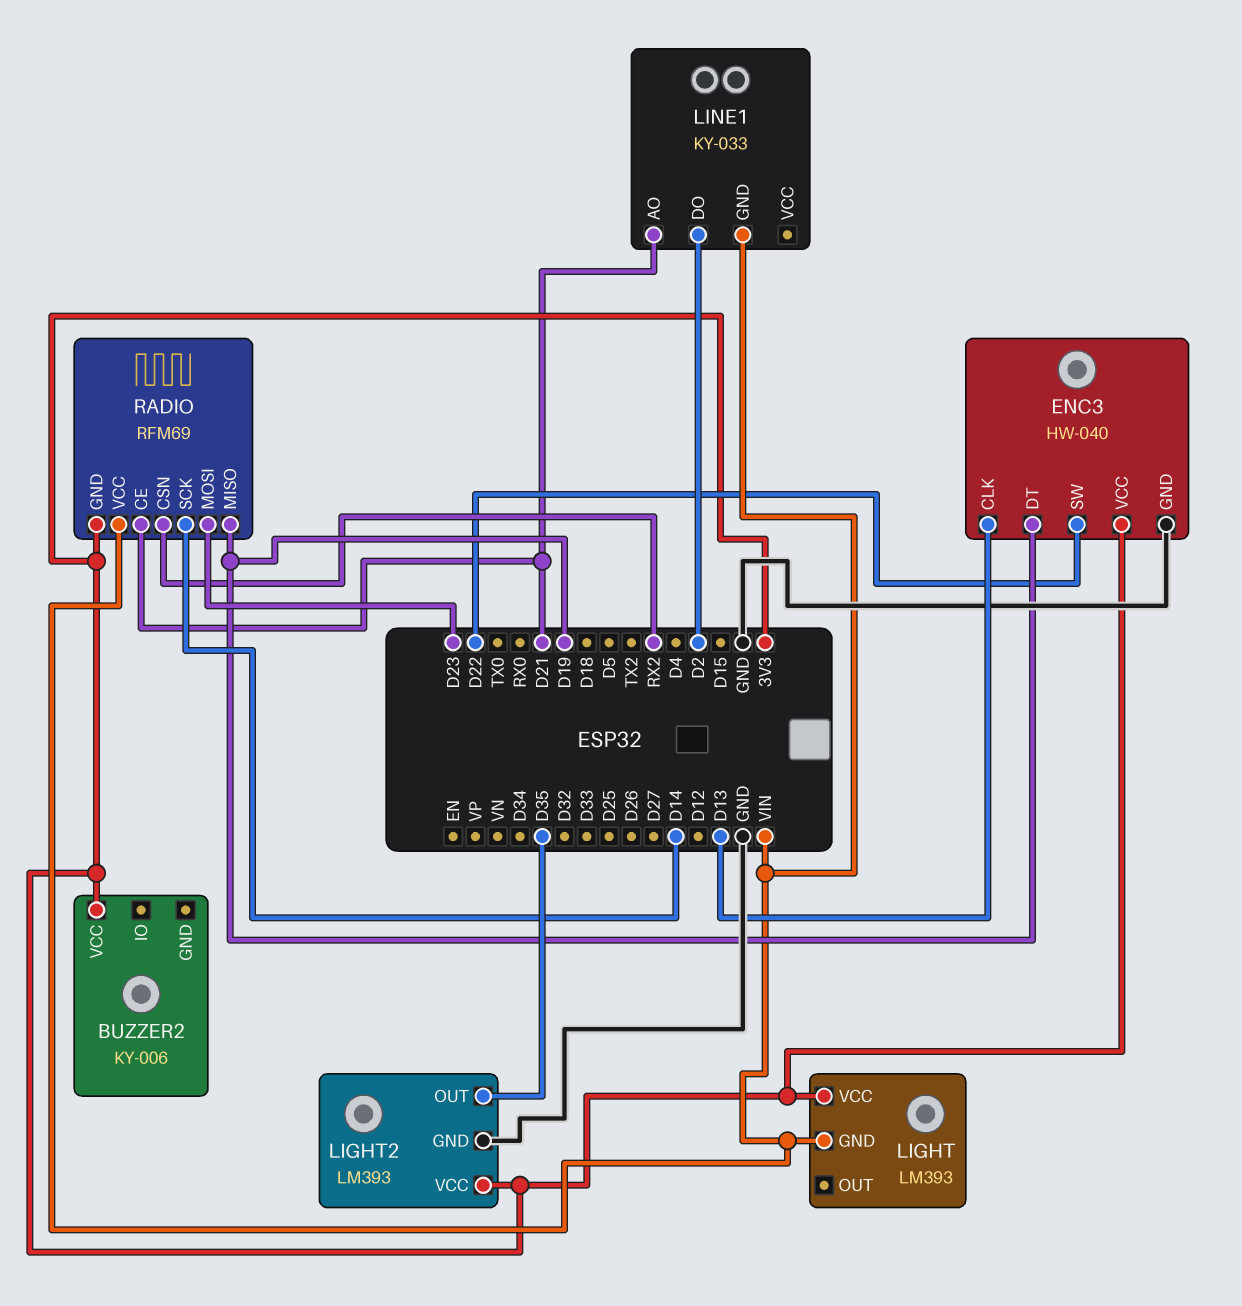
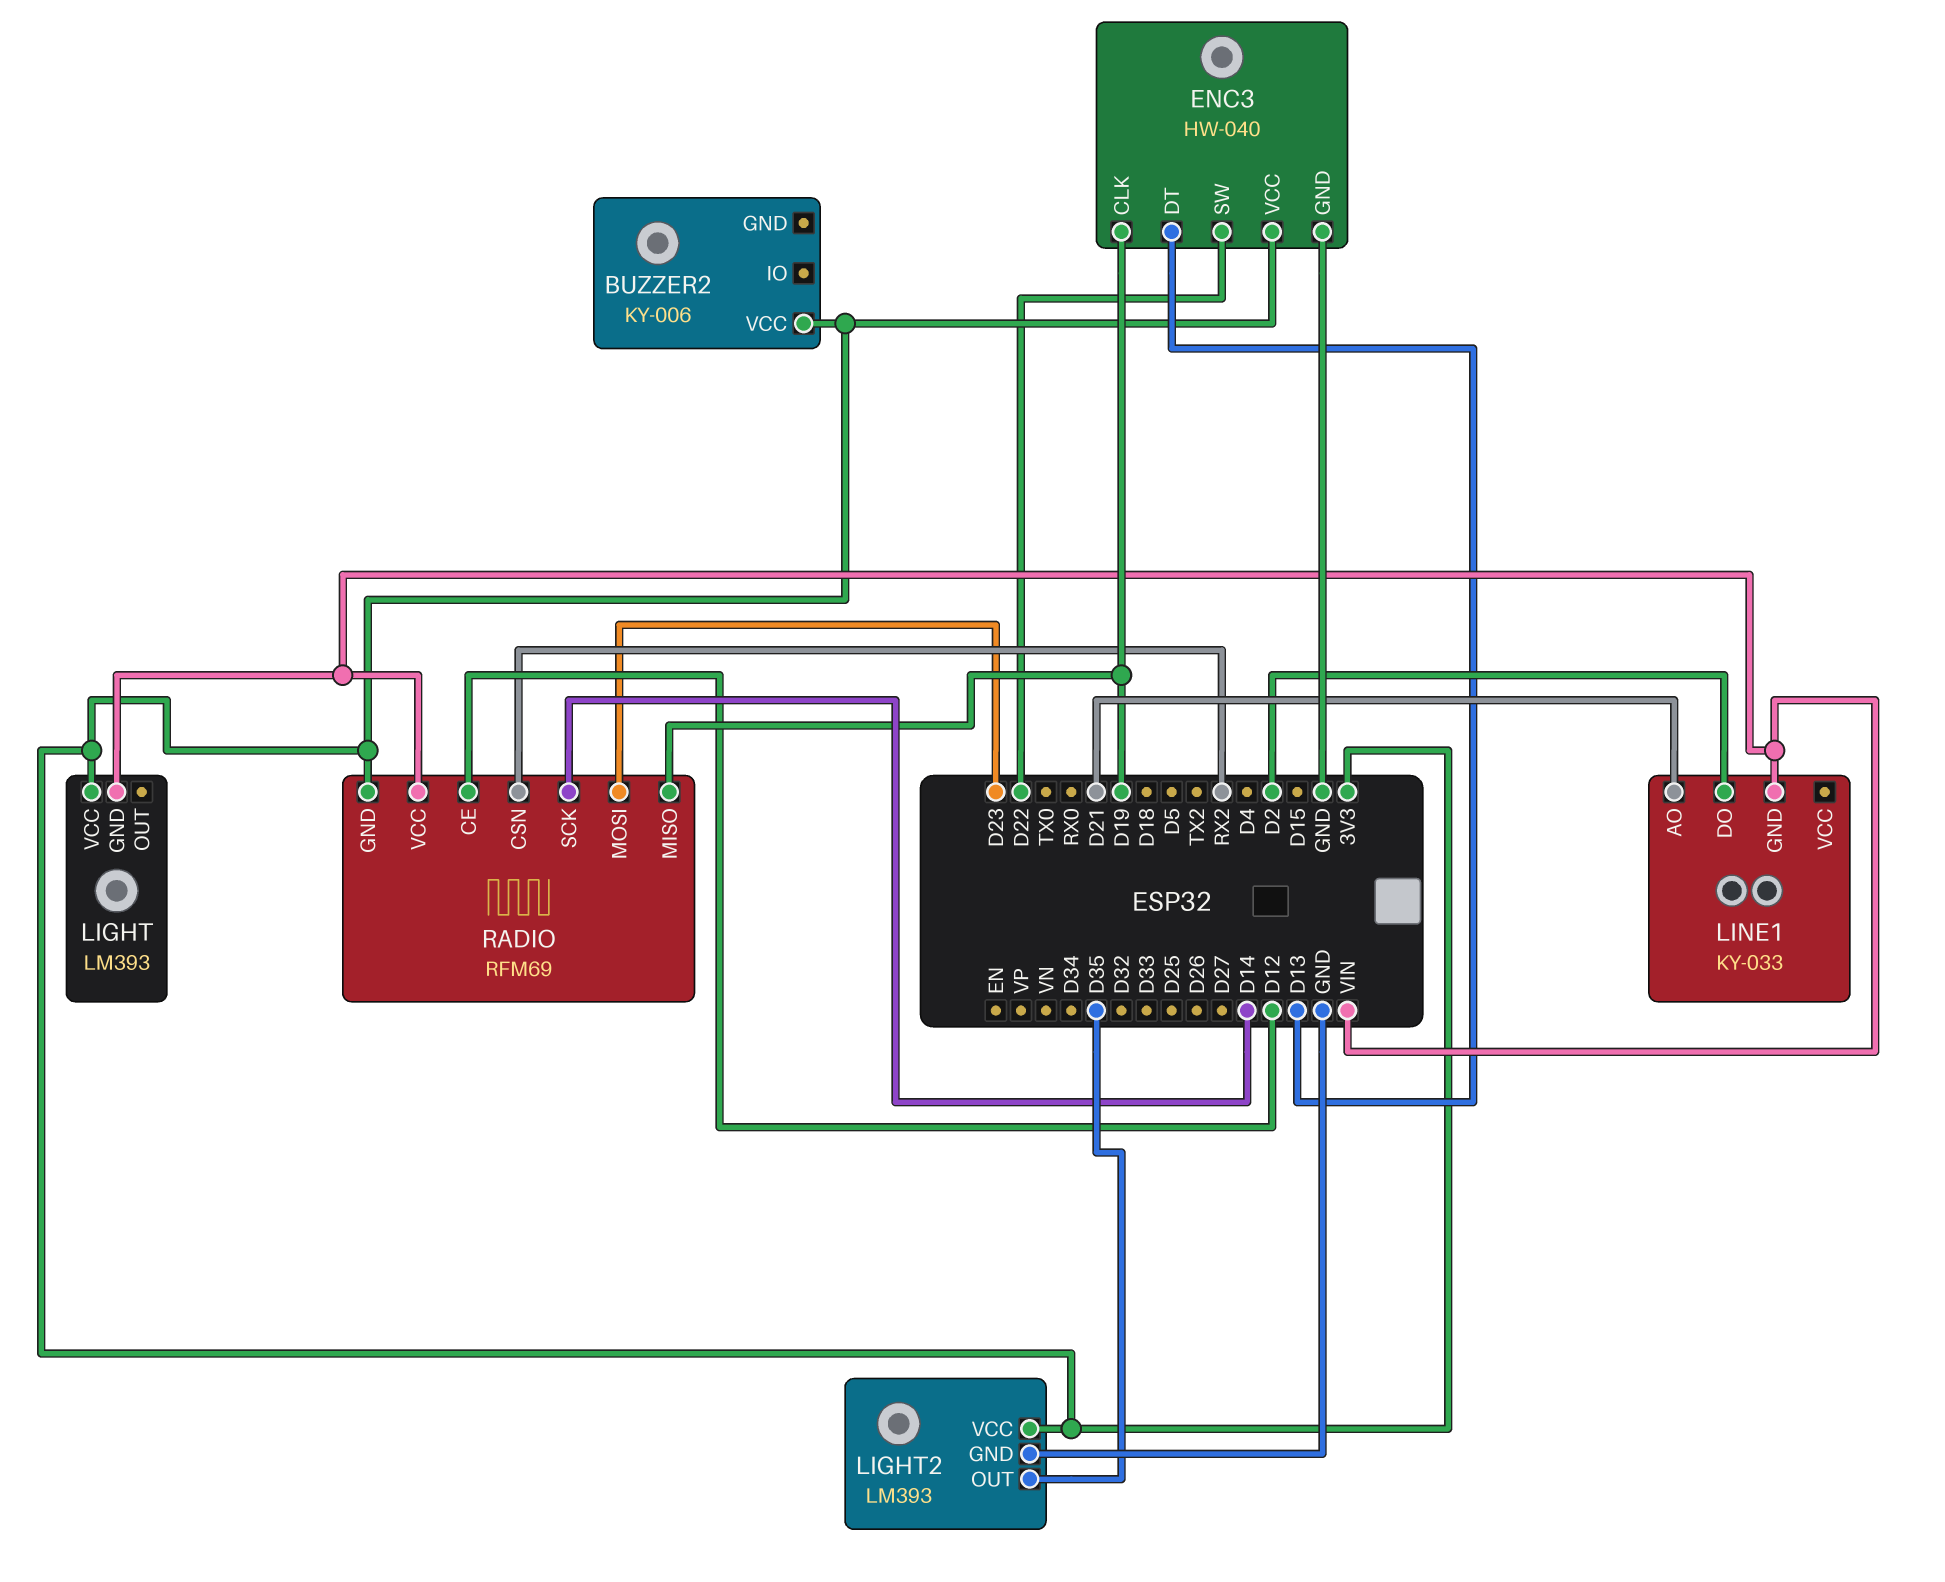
ENC3 pin CLK: D13 -> D19
ENC3 pin DT: D19 -> D13
RADIO pin CE: D21 -> D12

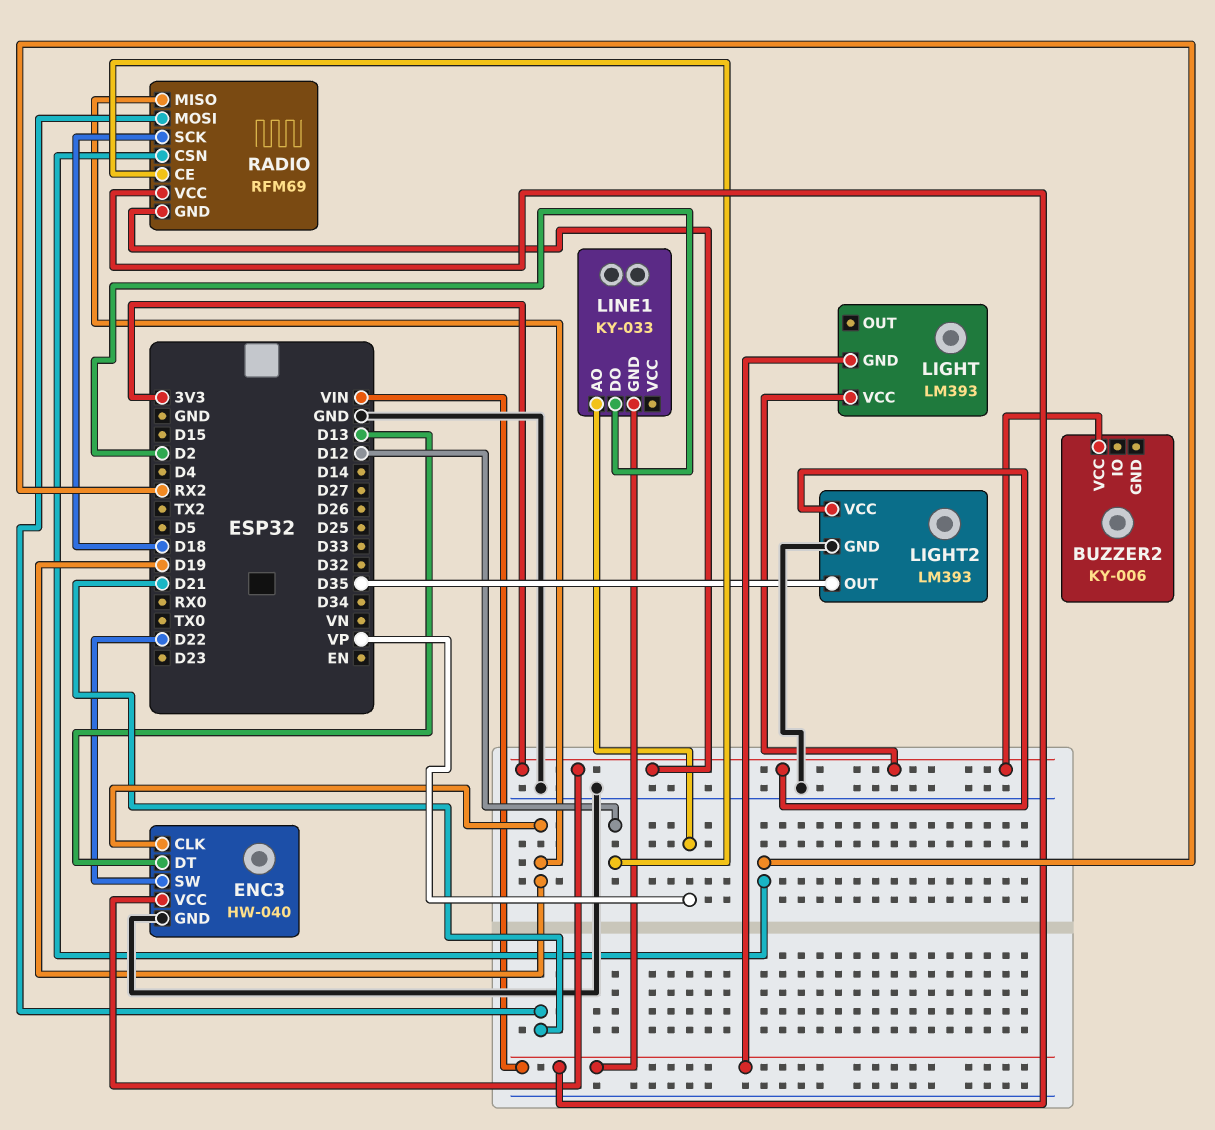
LINE1 pin AO: D21 -> VP
RADIO pin MOSI: D23 -> D21
RADIO pin SCK: D14 -> D18

